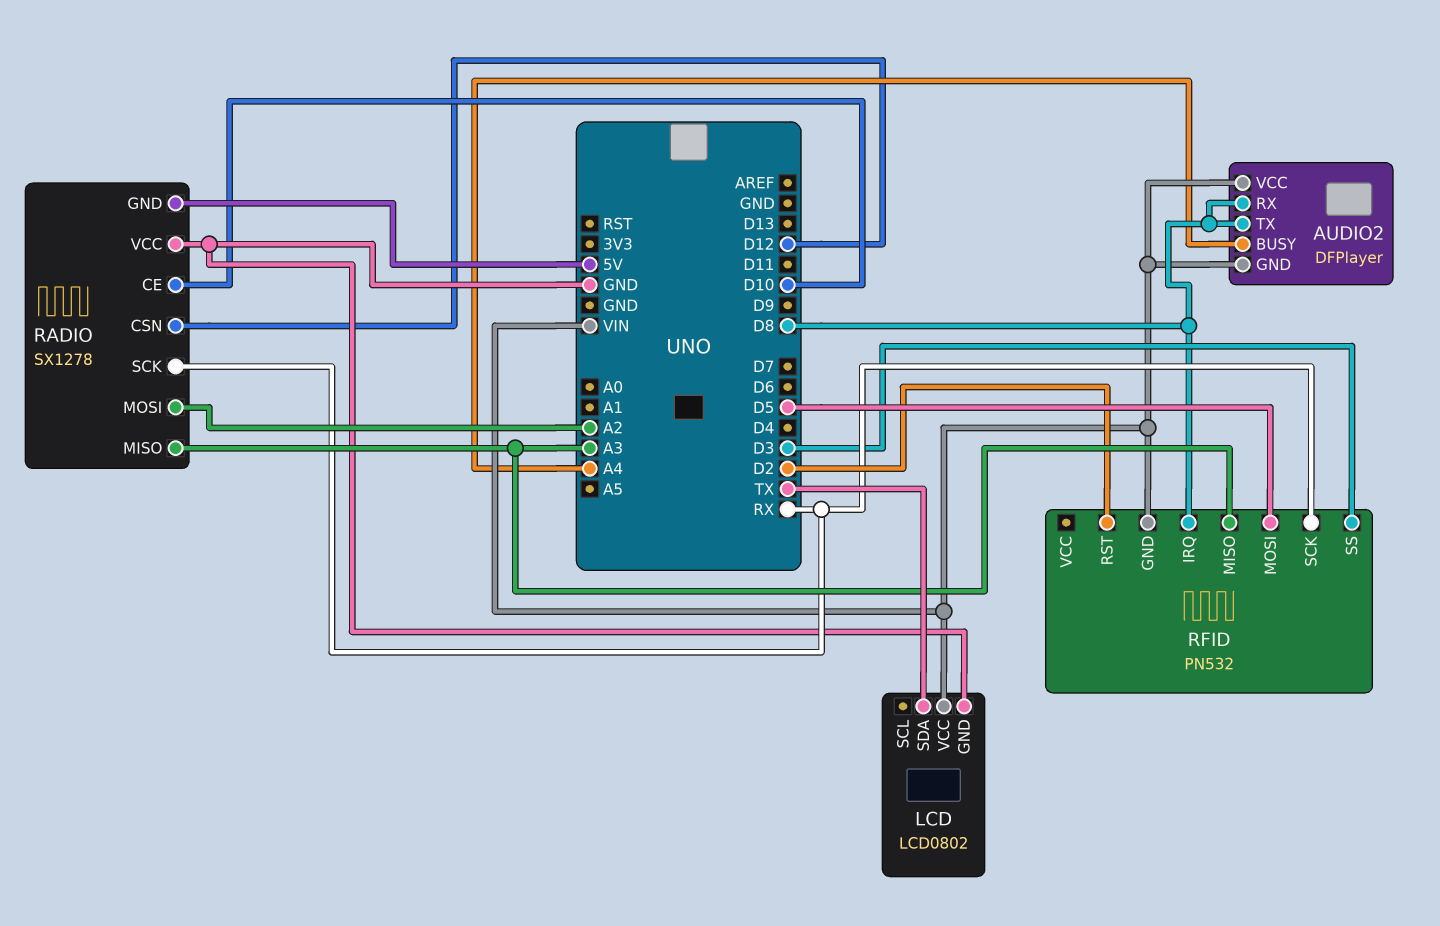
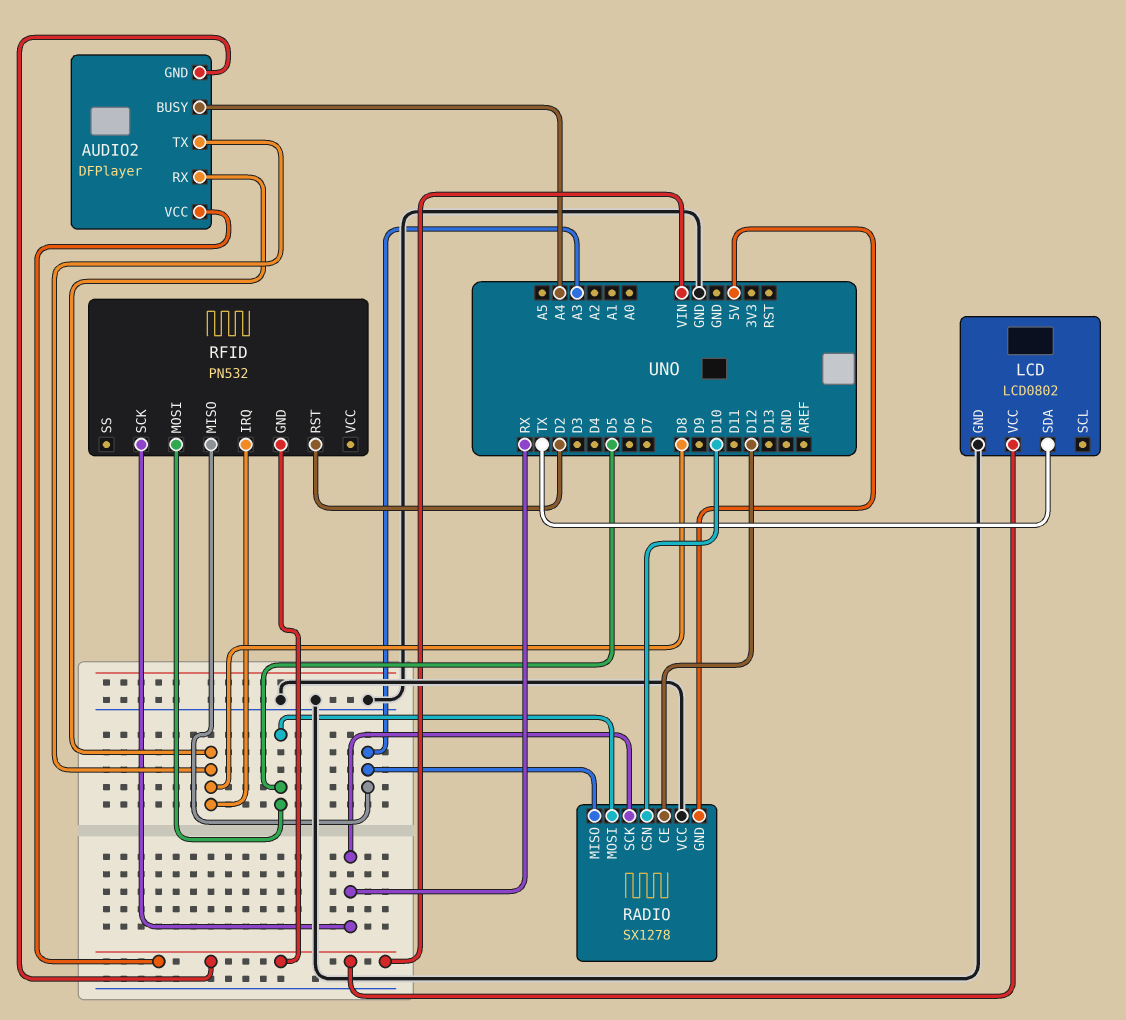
RADIO pin CE: D10 -> D12
RADIO pin CSN: D12 -> D10
RADIO pin MOSI: A2 -> D5
RFID pin SS: D3 -> none

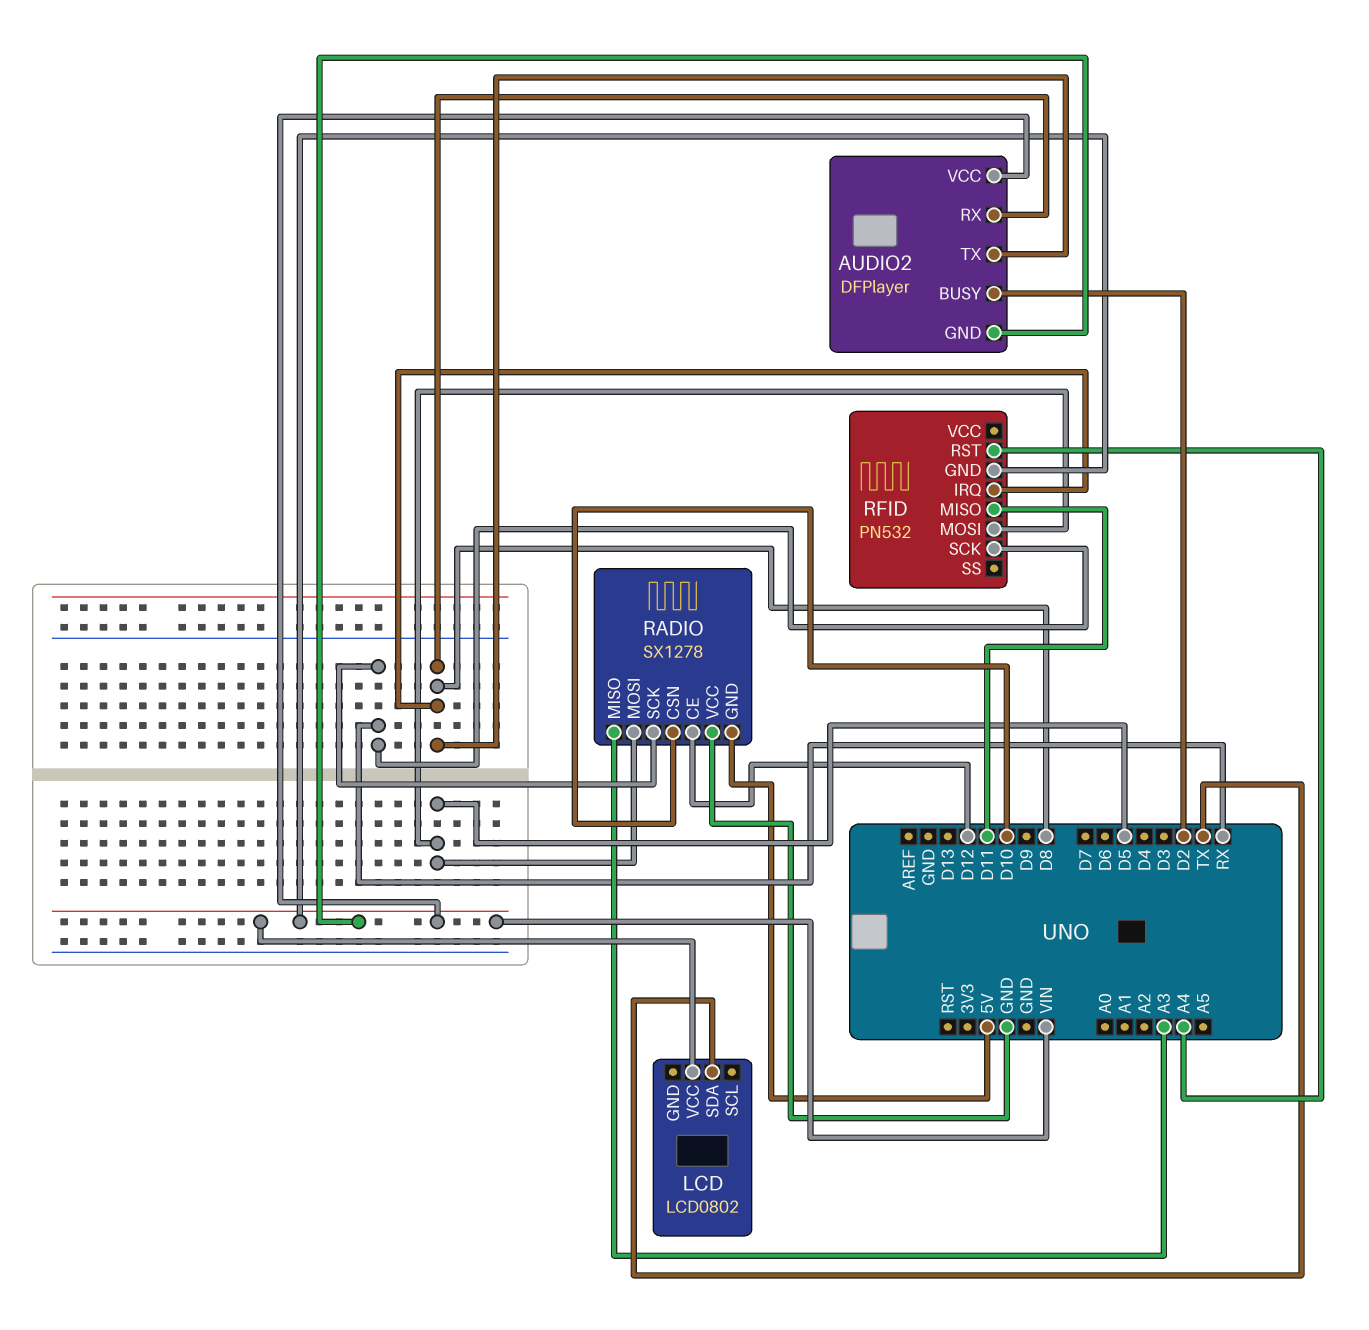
AUDIO2 pin BUSY: A4 -> D2
LCD pin GND: GND -> none
RFID pin MISO: A3 -> D11
RFID pin RST: D2 -> A4

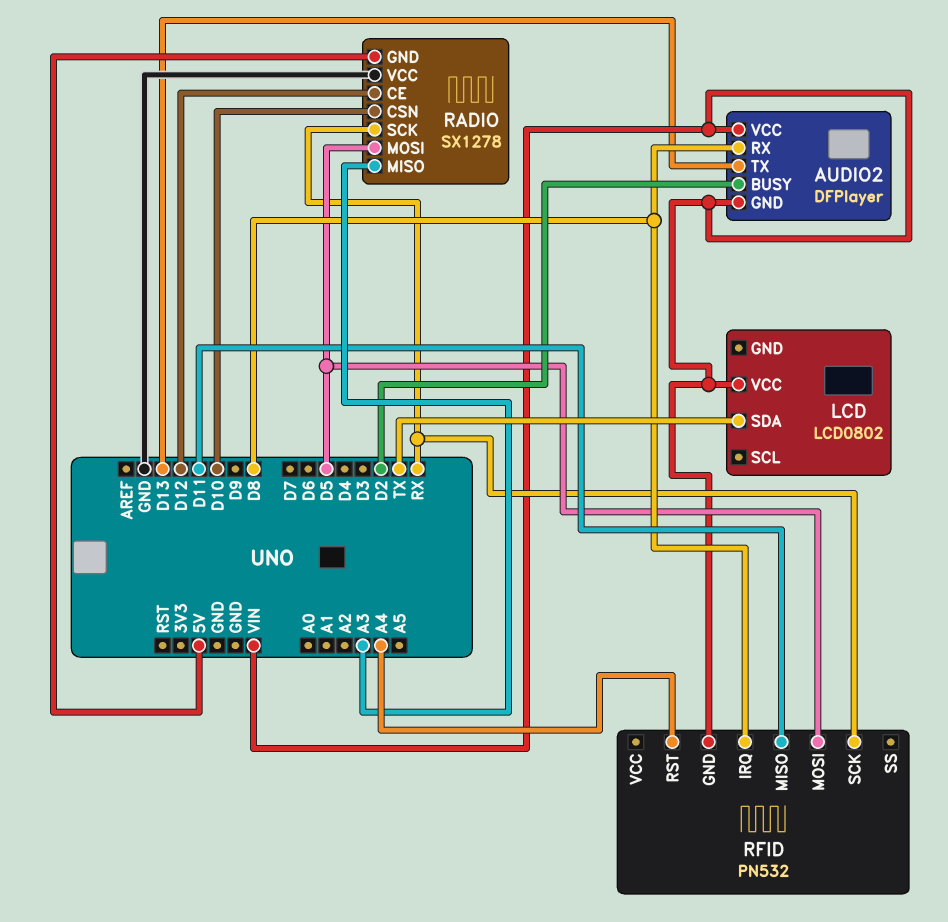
AUDIO2 pin TX: D8 -> D13

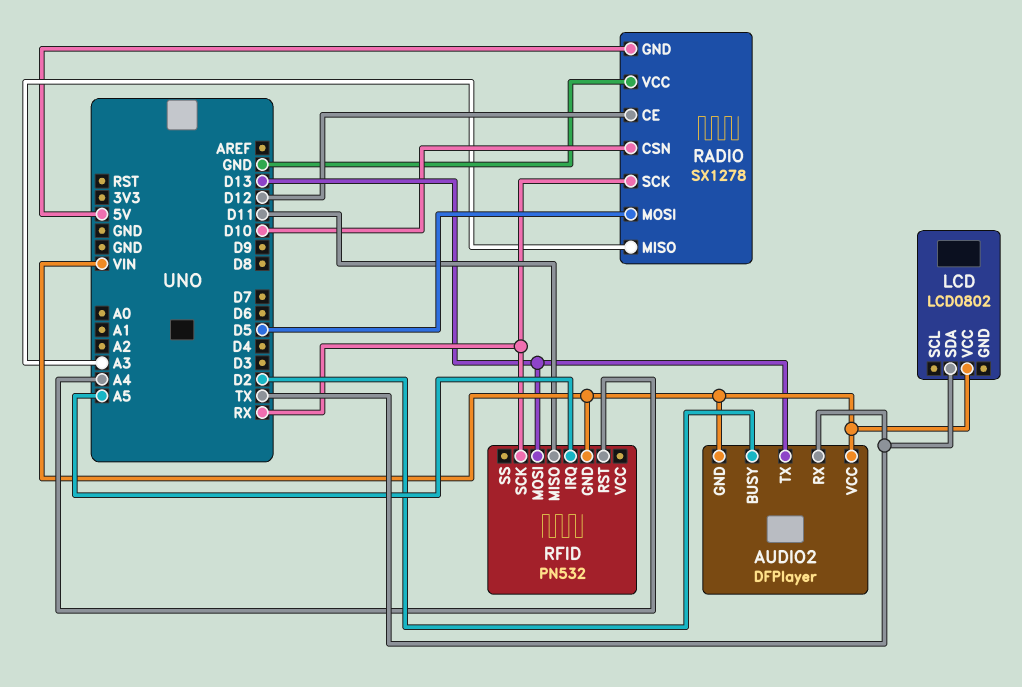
AUDIO2 pin RX: D8 -> TX
RFID pin IRQ: D8 -> A5
RFID pin MOSI: D5 -> D13

